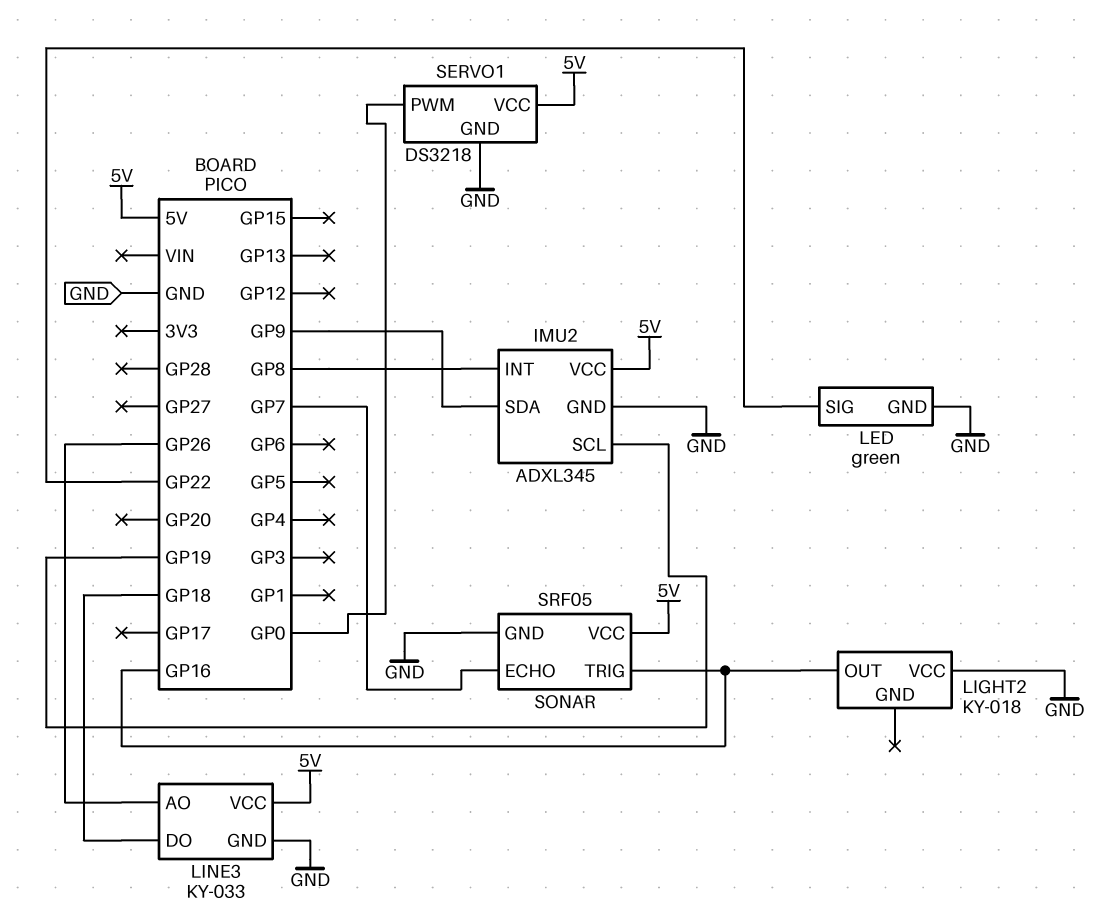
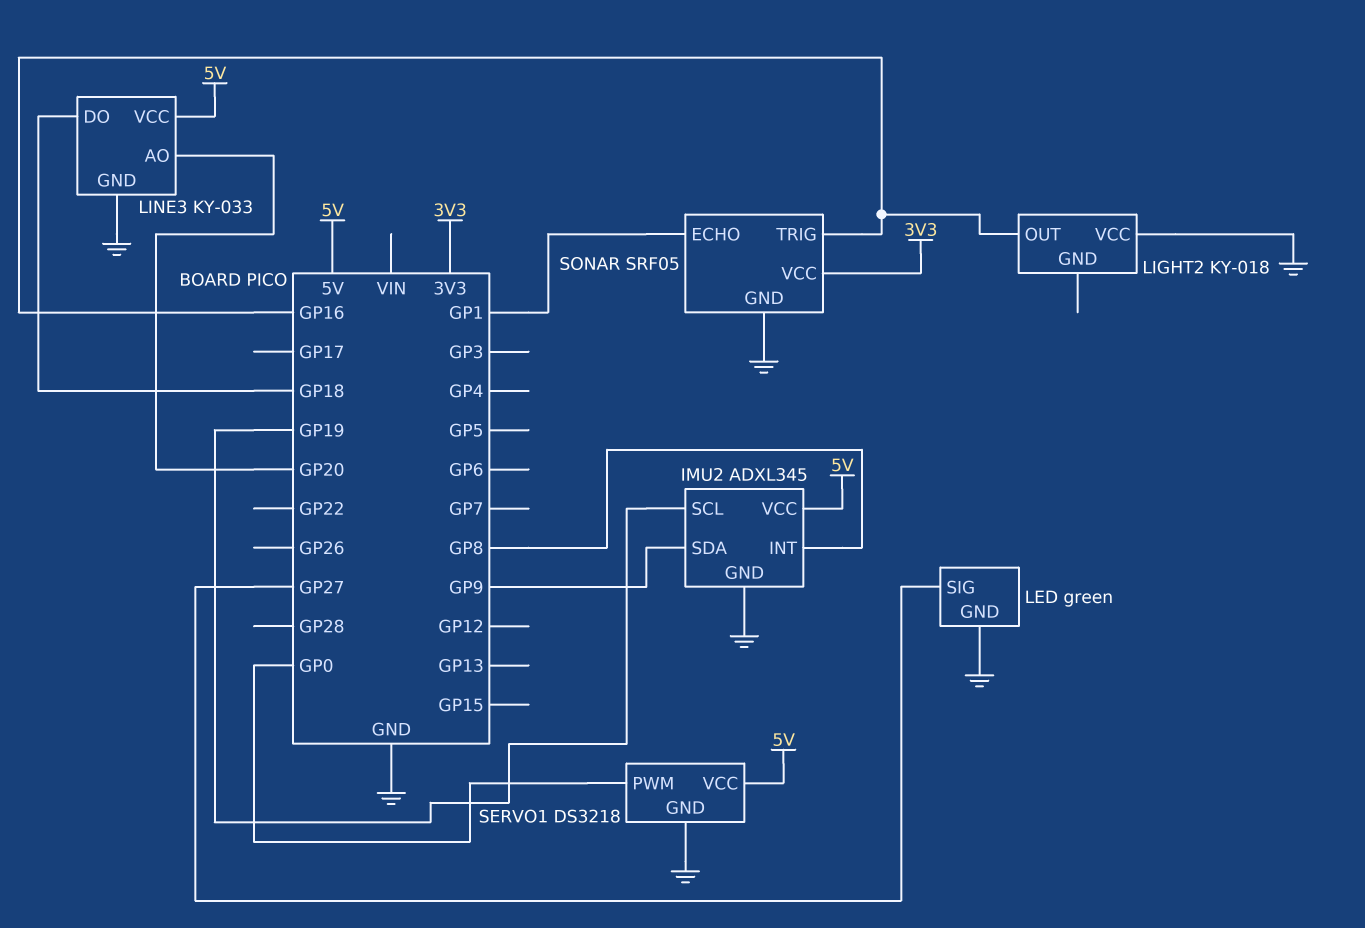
LED pin SIG: GP22 -> GP27
LINE3 pin AO: GP26 -> GP20
SONAR pin ECHO: GP7 -> GP1
SONAR pin VCC: 5V -> 3V3

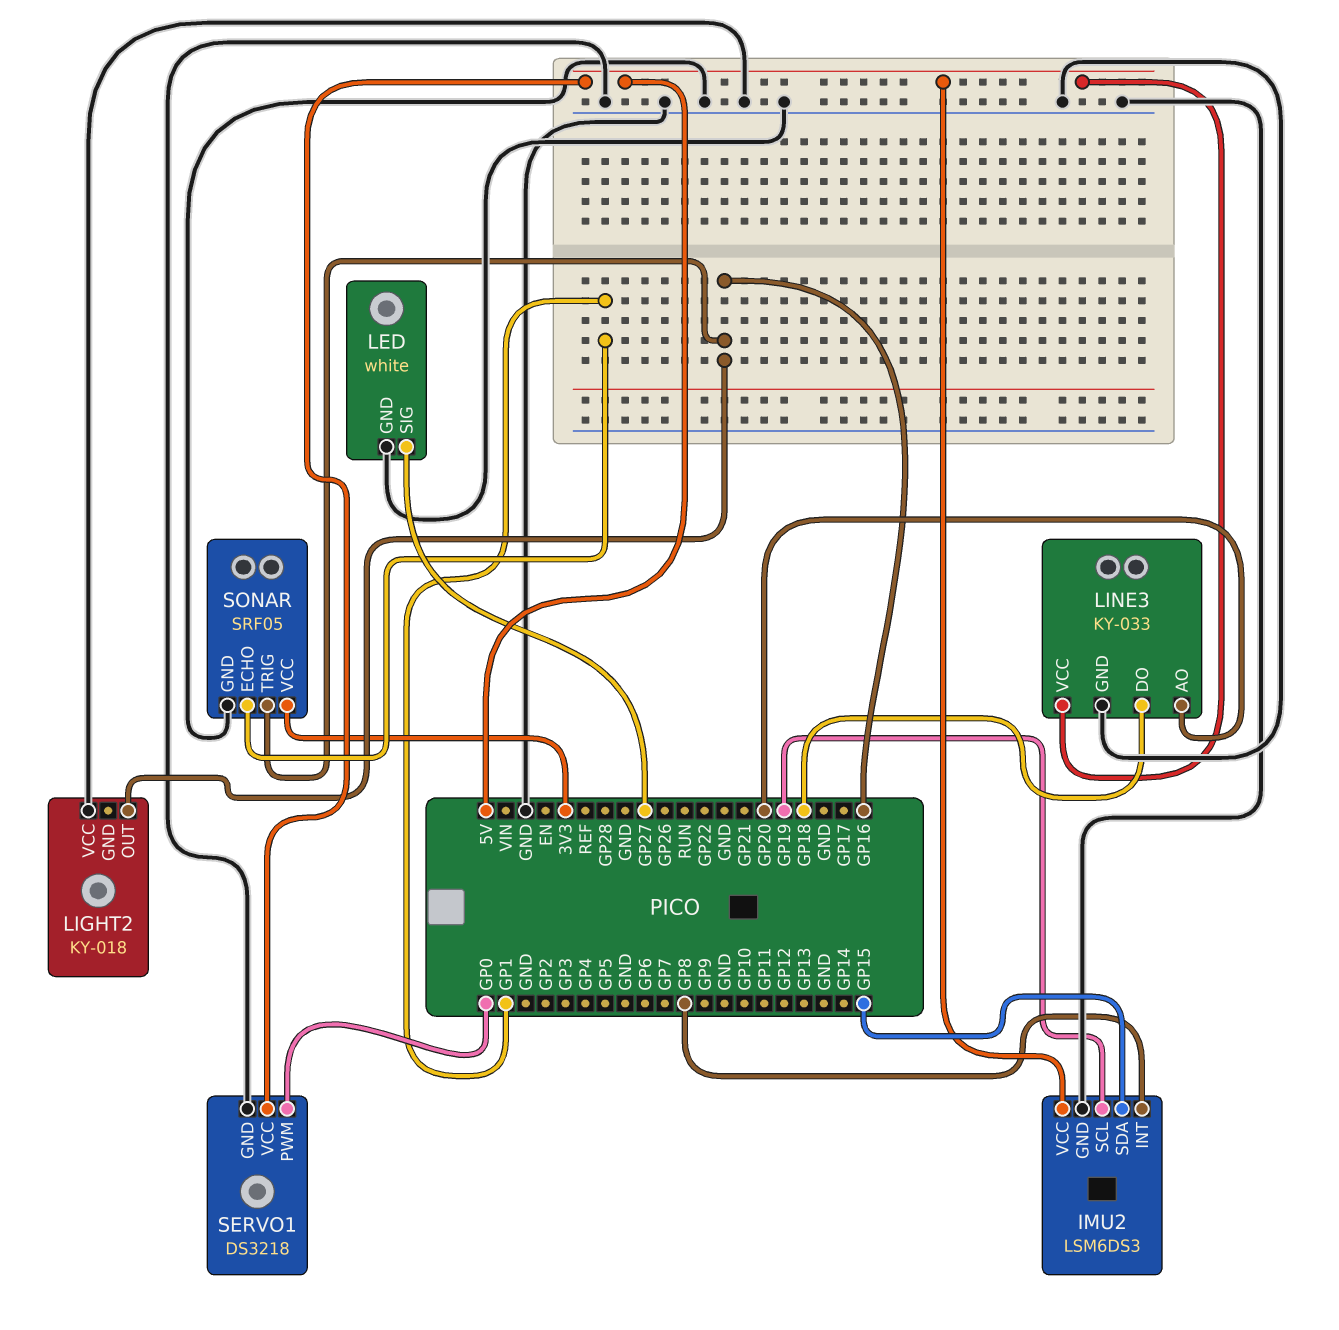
IMU2: ADXL345 -> LSM6DS3
IMU2 pin SDA: GP9 -> GP15
LED: green -> white

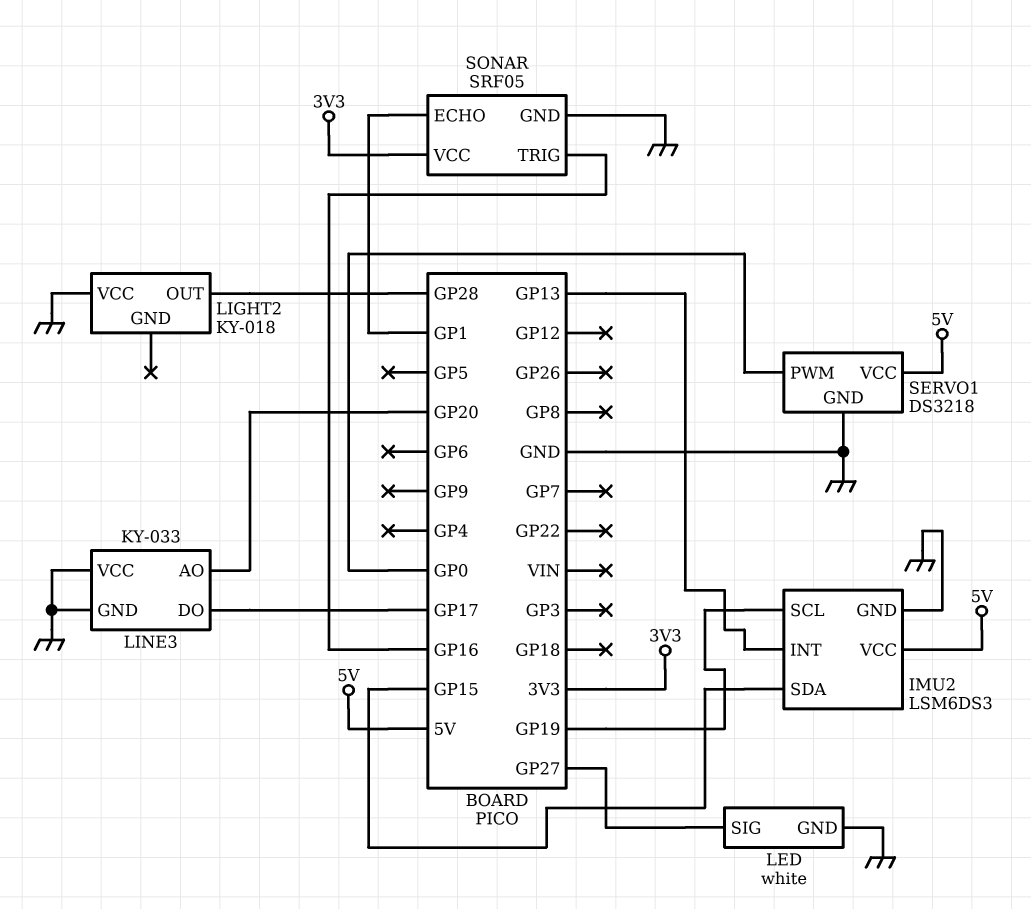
IMU2 pin INT: GP8 -> GP13
LIGHT2 pin OUT: GP16 -> GP28
LINE3 pin DO: GP18 -> GP17
LINE3 pin VCC: 5V -> GND

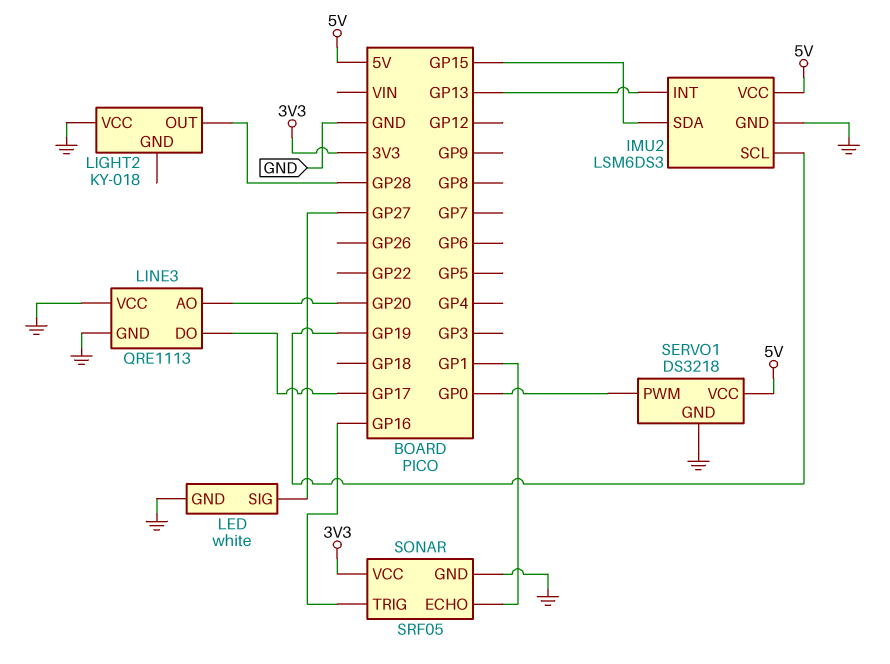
LINE3: KY-033 -> QRE1113

